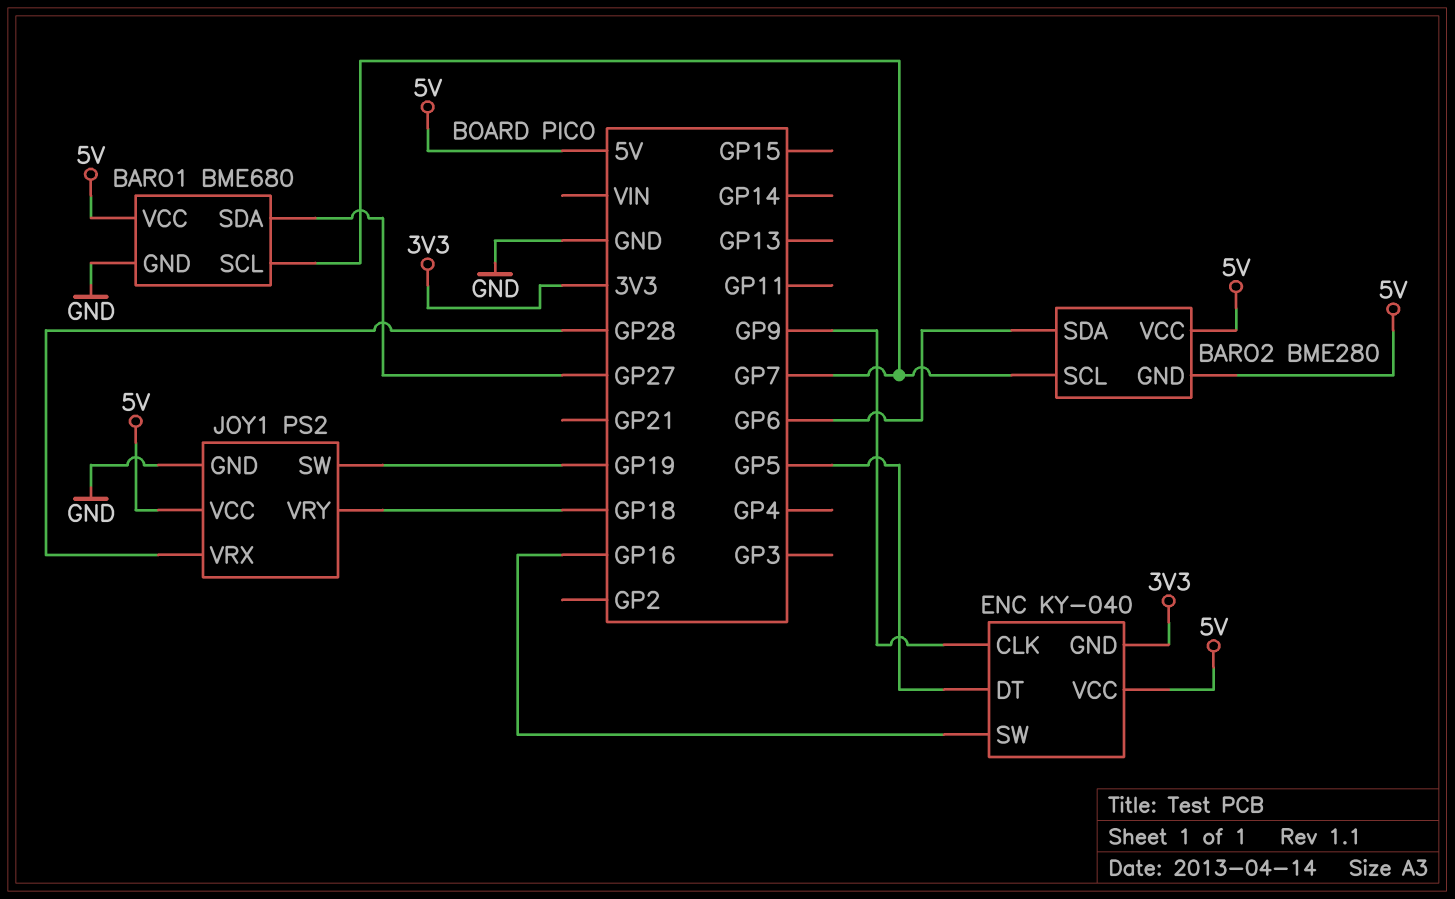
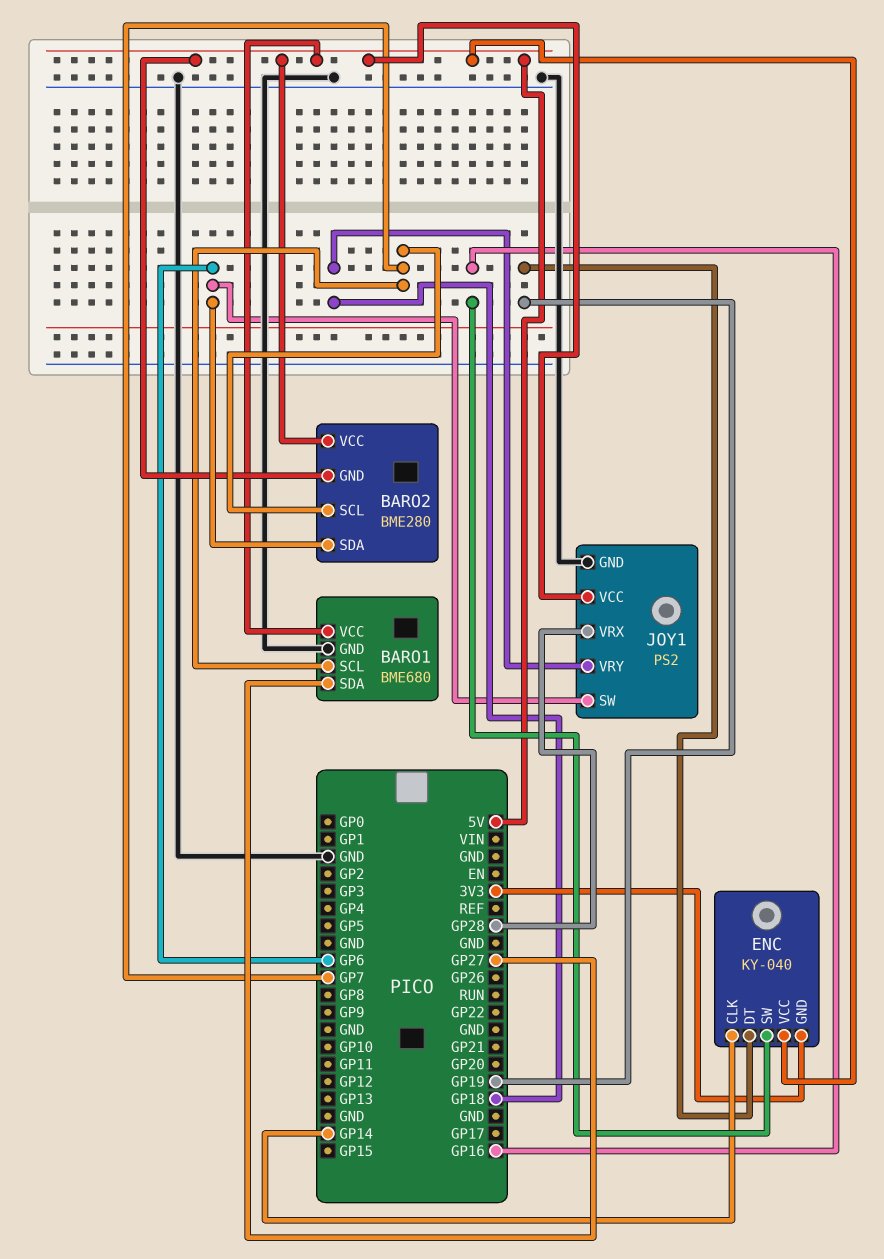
ENC pin CLK: GP9 -> GP14
ENC pin DT: GP5 -> GP19
JOY1 pin SW: GP19 -> GP6

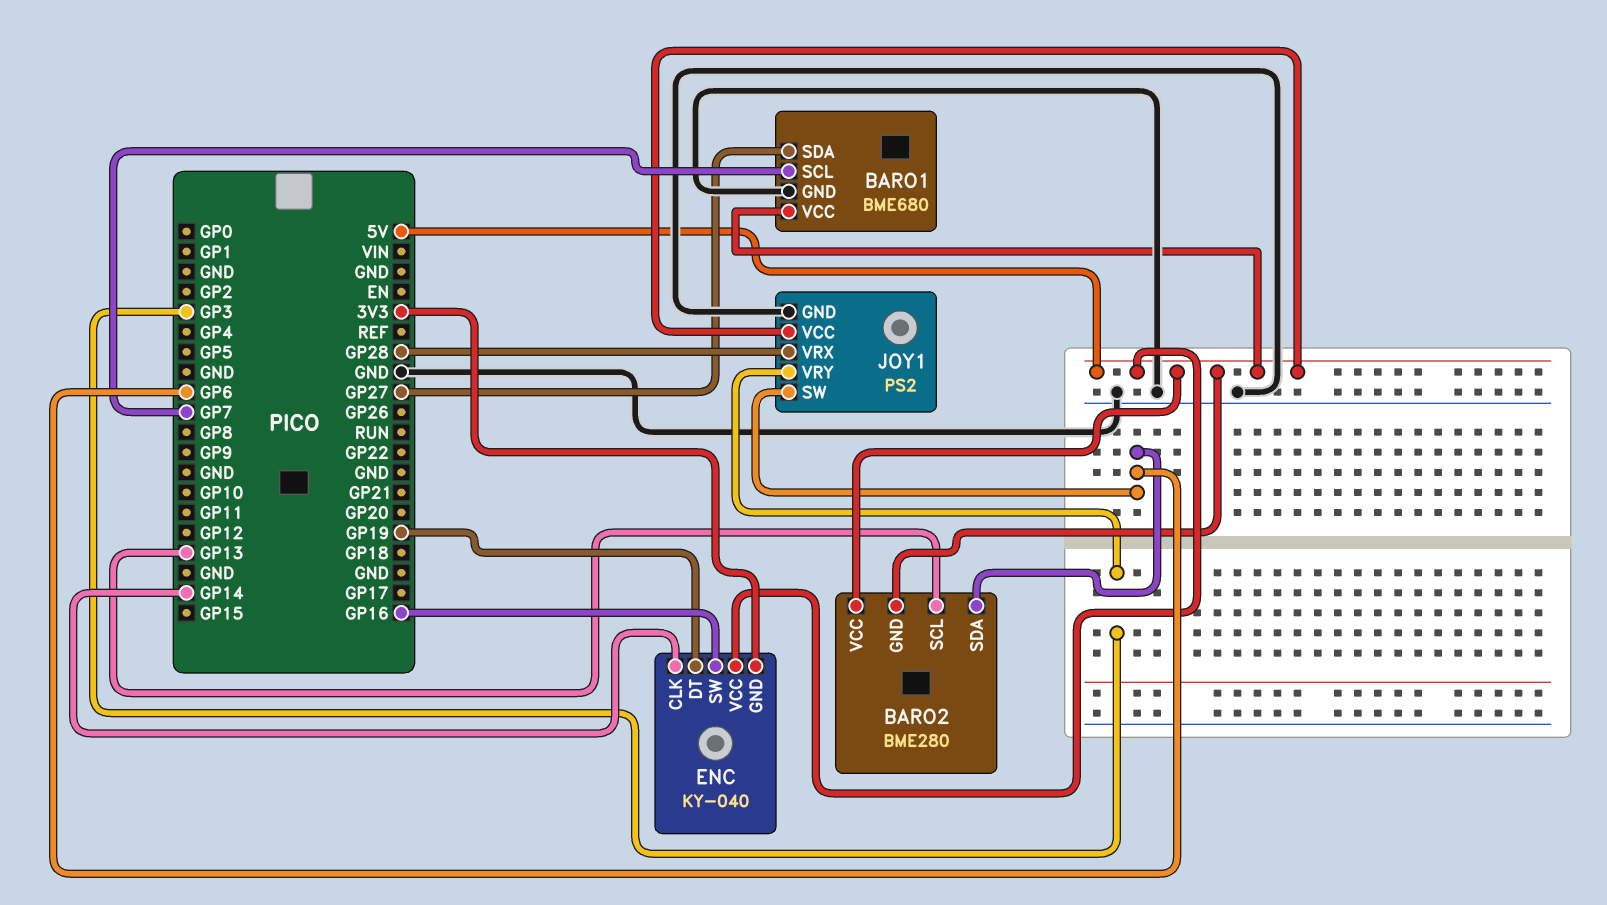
BARO2 pin SCL: GP7 -> GP13
JOY1 pin VRY: GP18 -> GP3

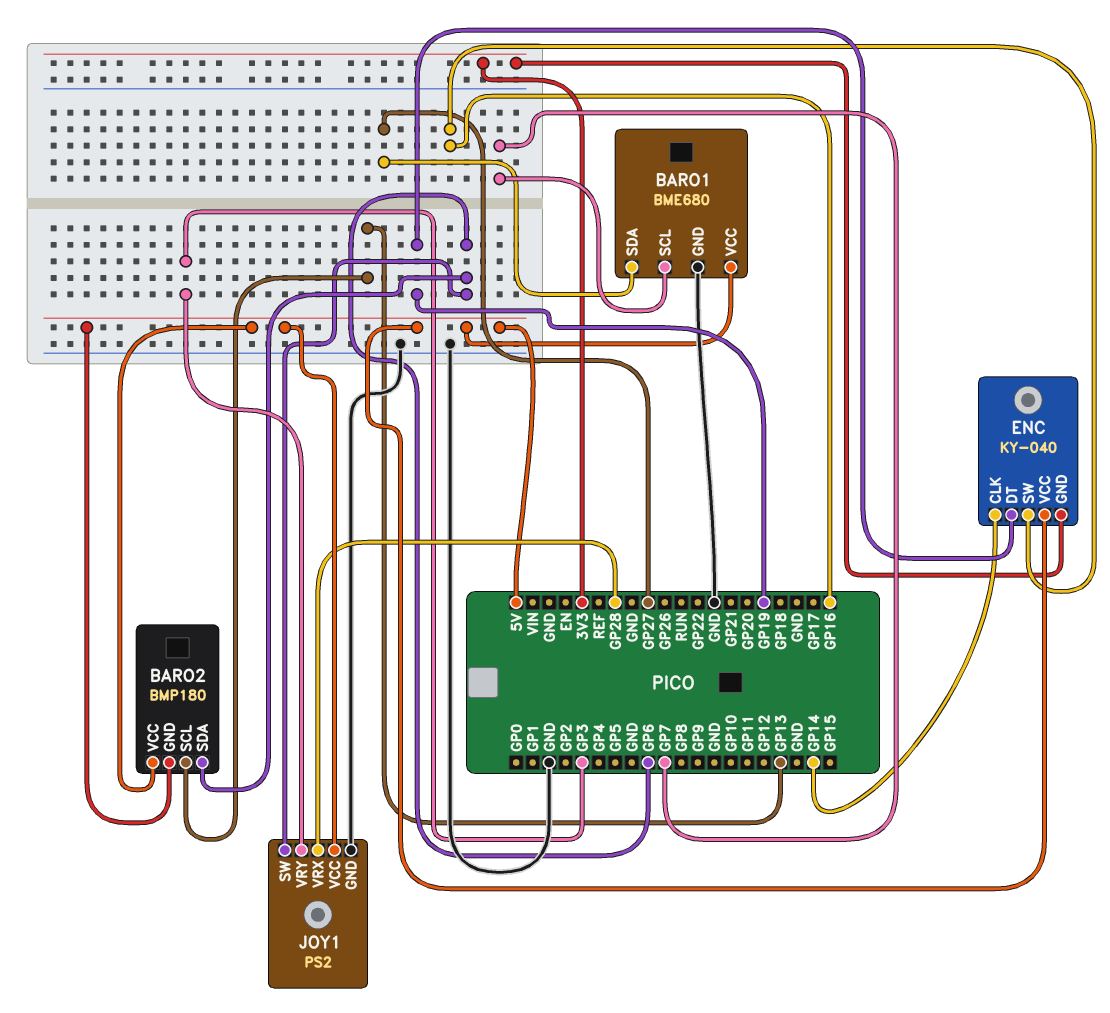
BARO2: BME280 -> BMP180

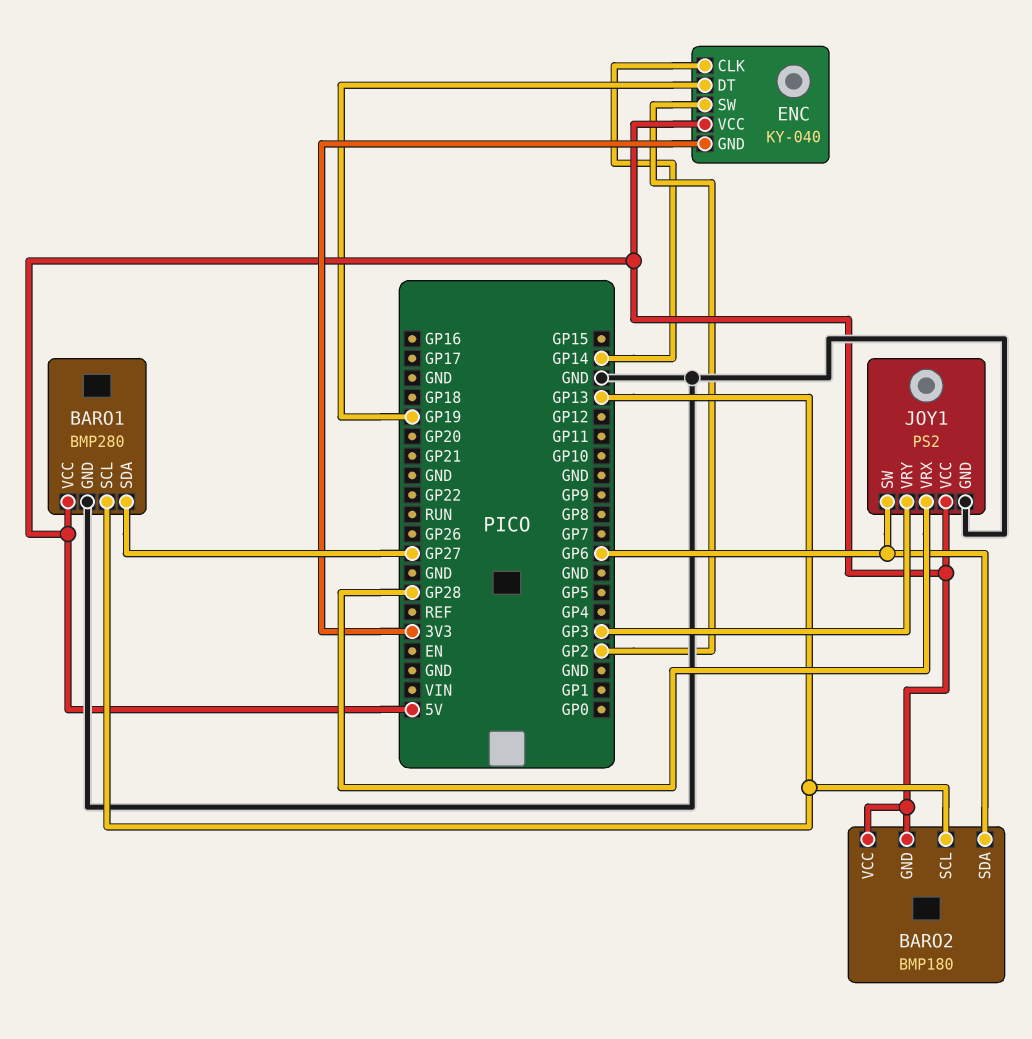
BARO1: BME680 -> BMP280
BARO1 pin SCL: GP7 -> GP13
ENC pin SW: GP16 -> GP2

